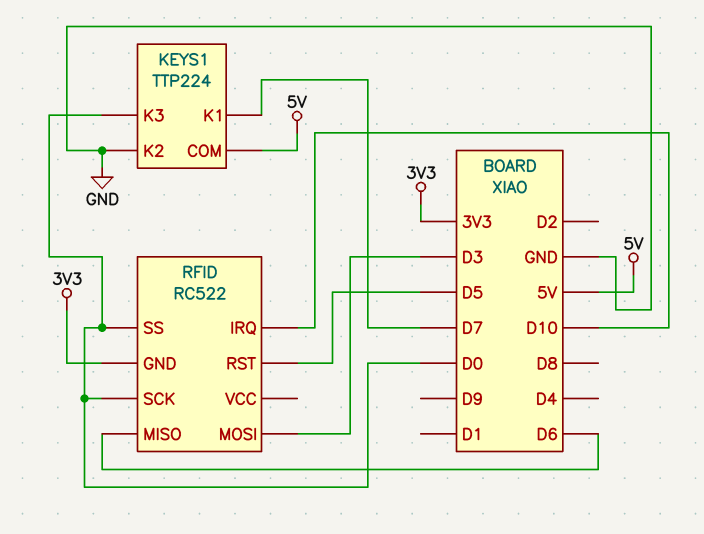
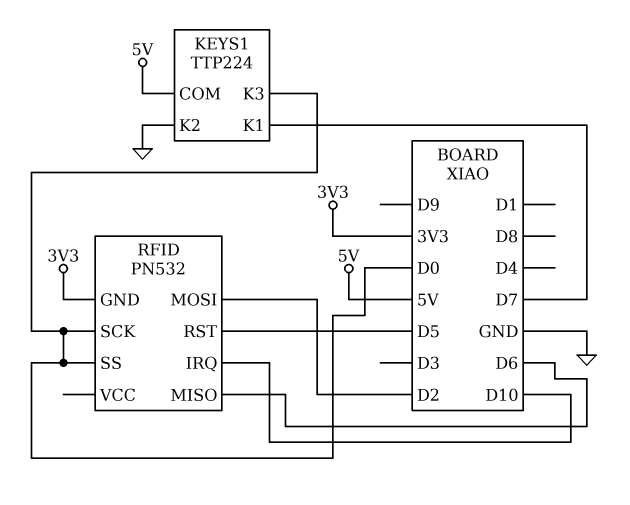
RFID: RC522 -> PN532
RFID pin MOSI: D3 -> D2

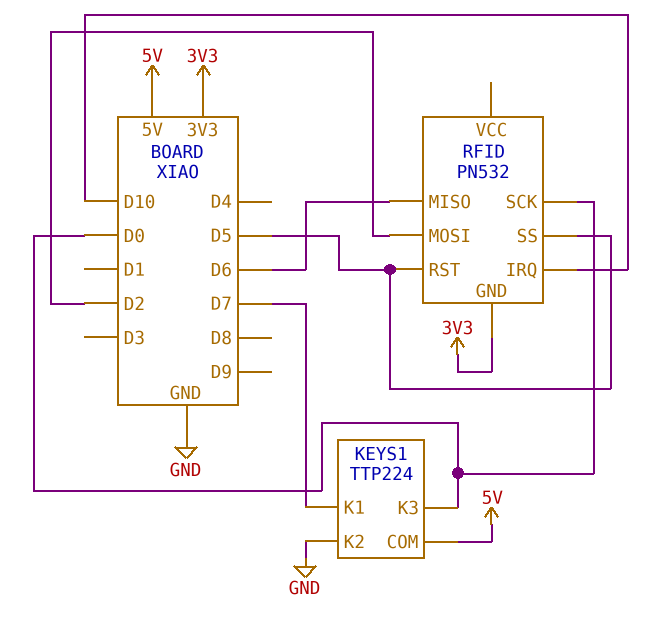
RFID pin SS: D0 -> D5

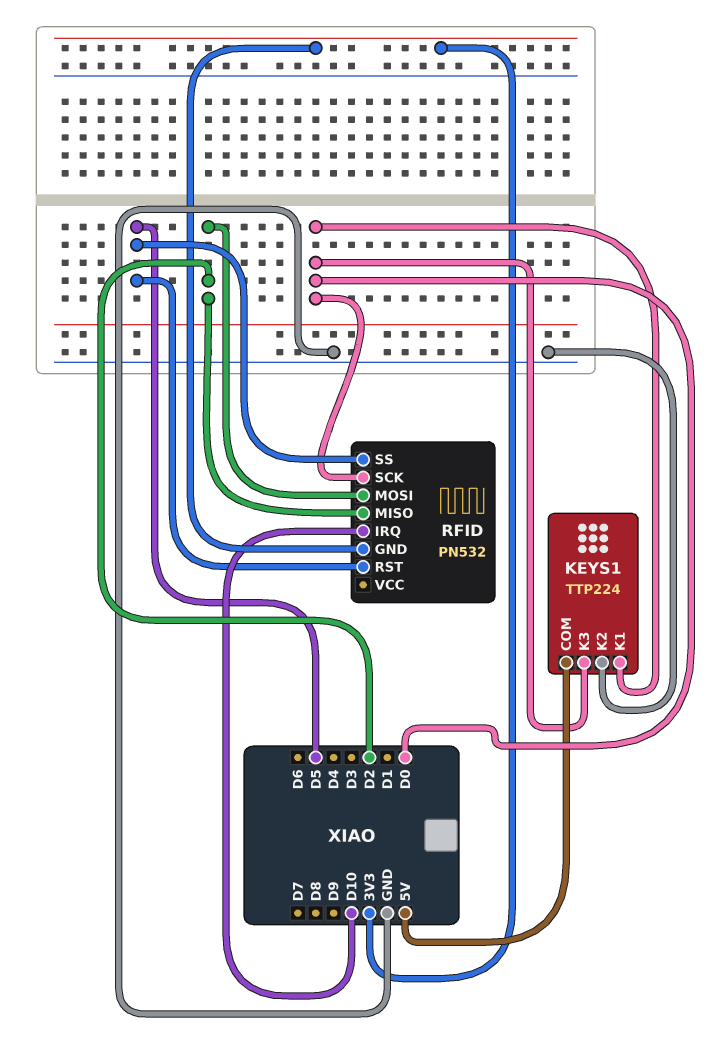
KEYS1 pin K1: D7 -> D0
RFID pin MISO: D6 -> D2

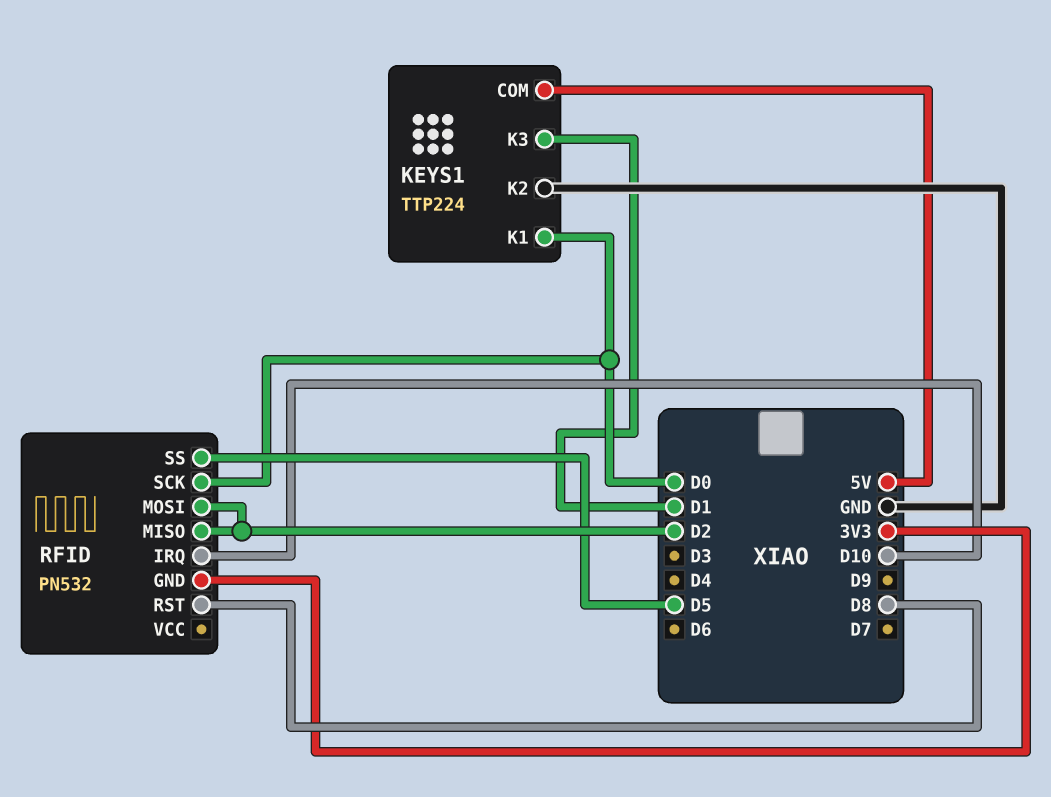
KEYS1 pin K3: D0 -> D1
RFID pin RST: D5 -> D8

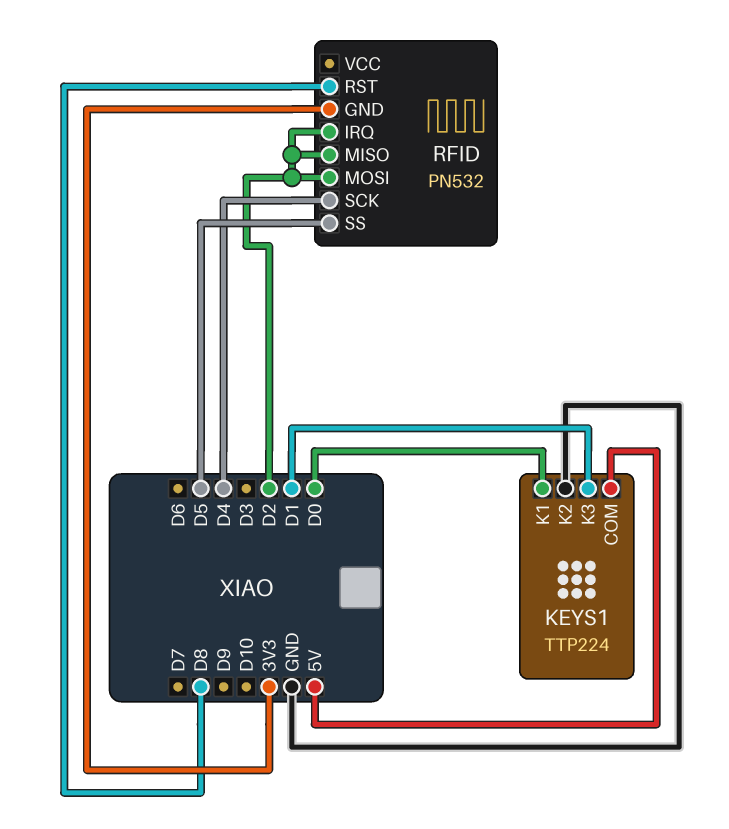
RFID pin IRQ: D10 -> D2
RFID pin SCK: D0 -> D4

